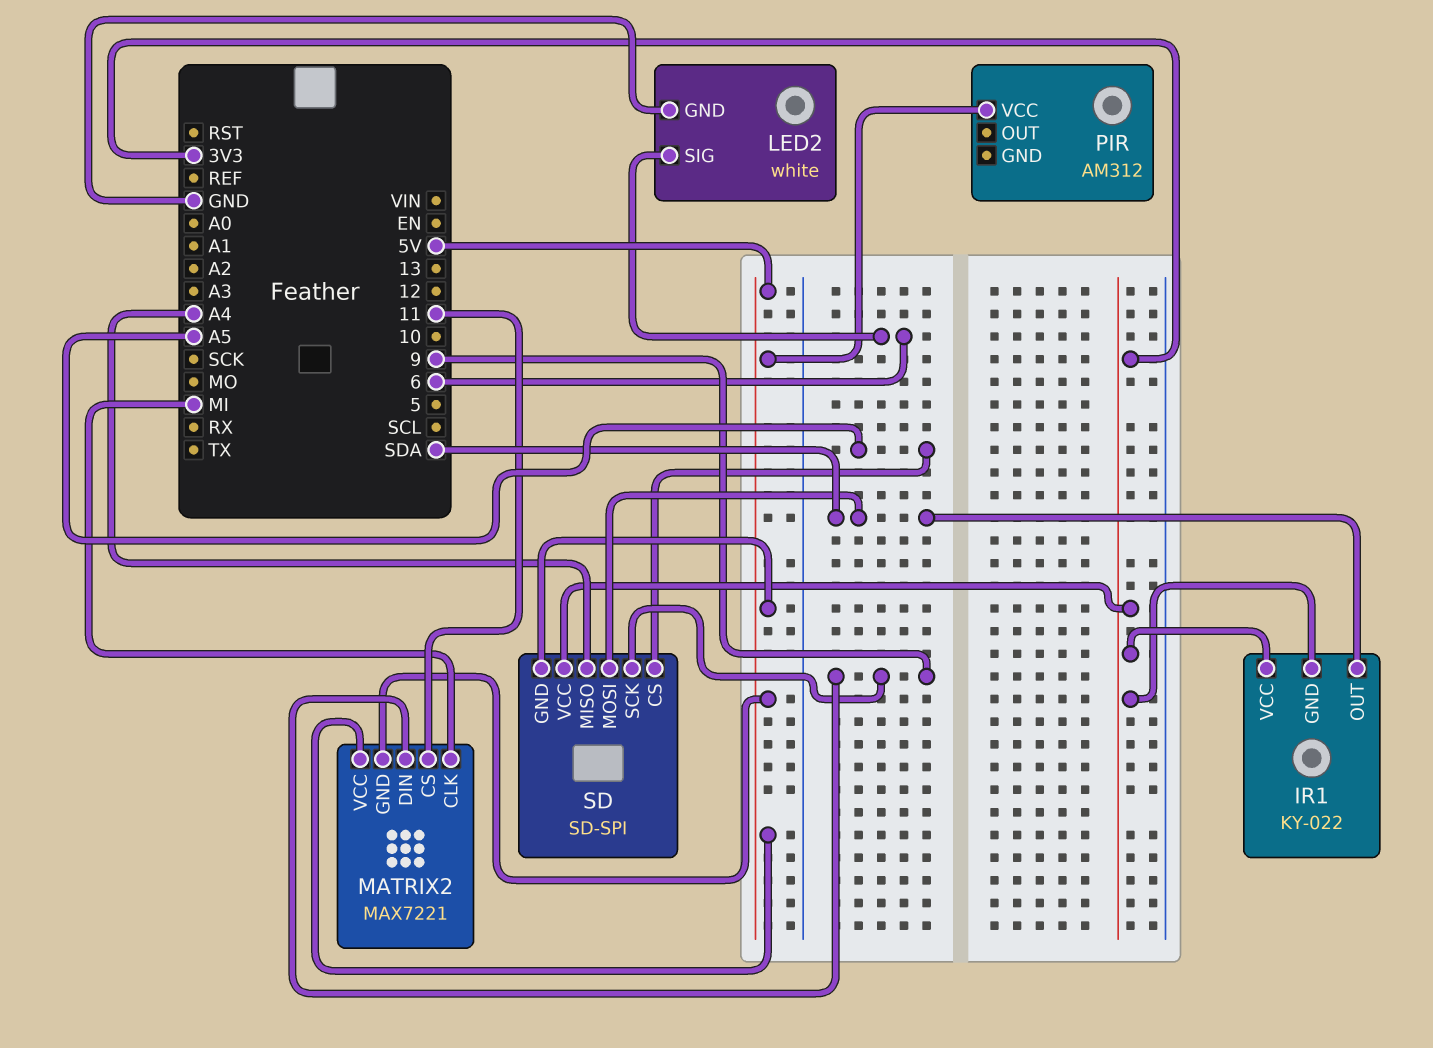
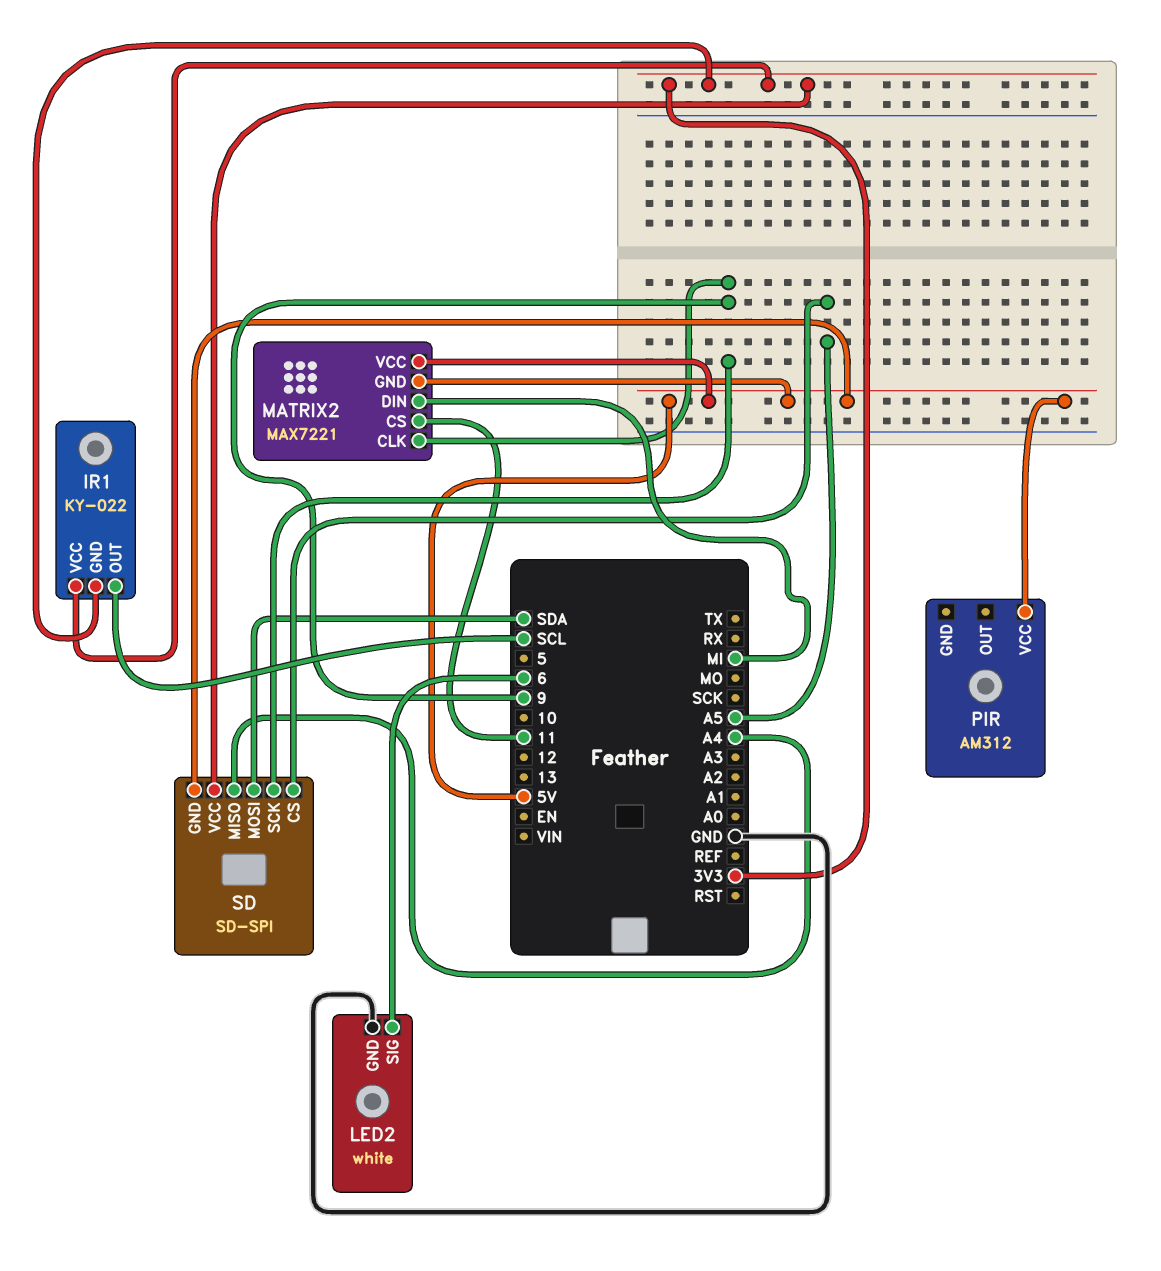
IR1 pin OUT: SDA -> SCL
MATRIX2 pin CLK: MI -> 9
MATRIX2 pin DIN: 9 -> MI

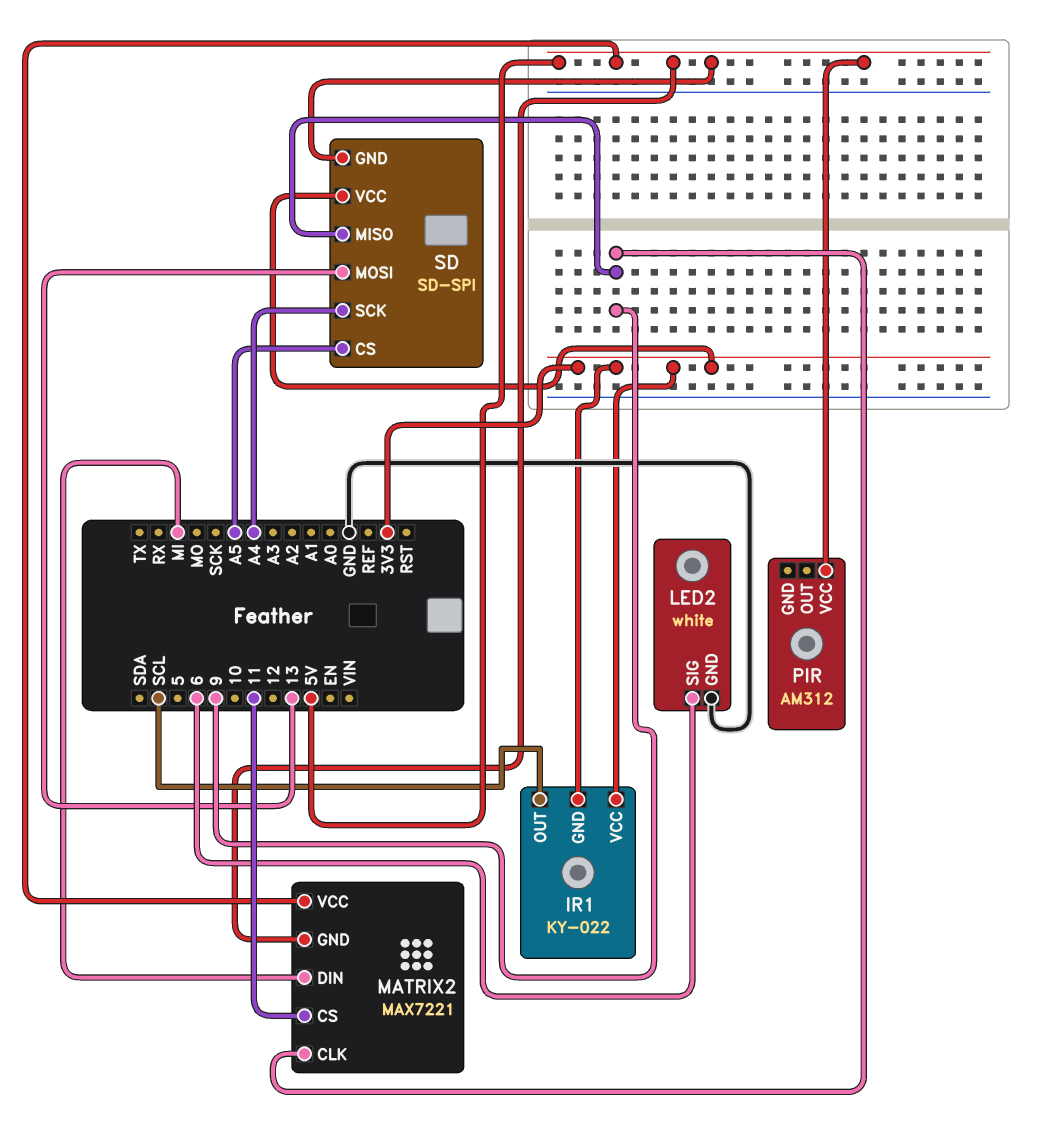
SD pin MISO: A4 -> 9
SD pin MOSI: SDA -> 13
SD pin SCK: 9 -> A4

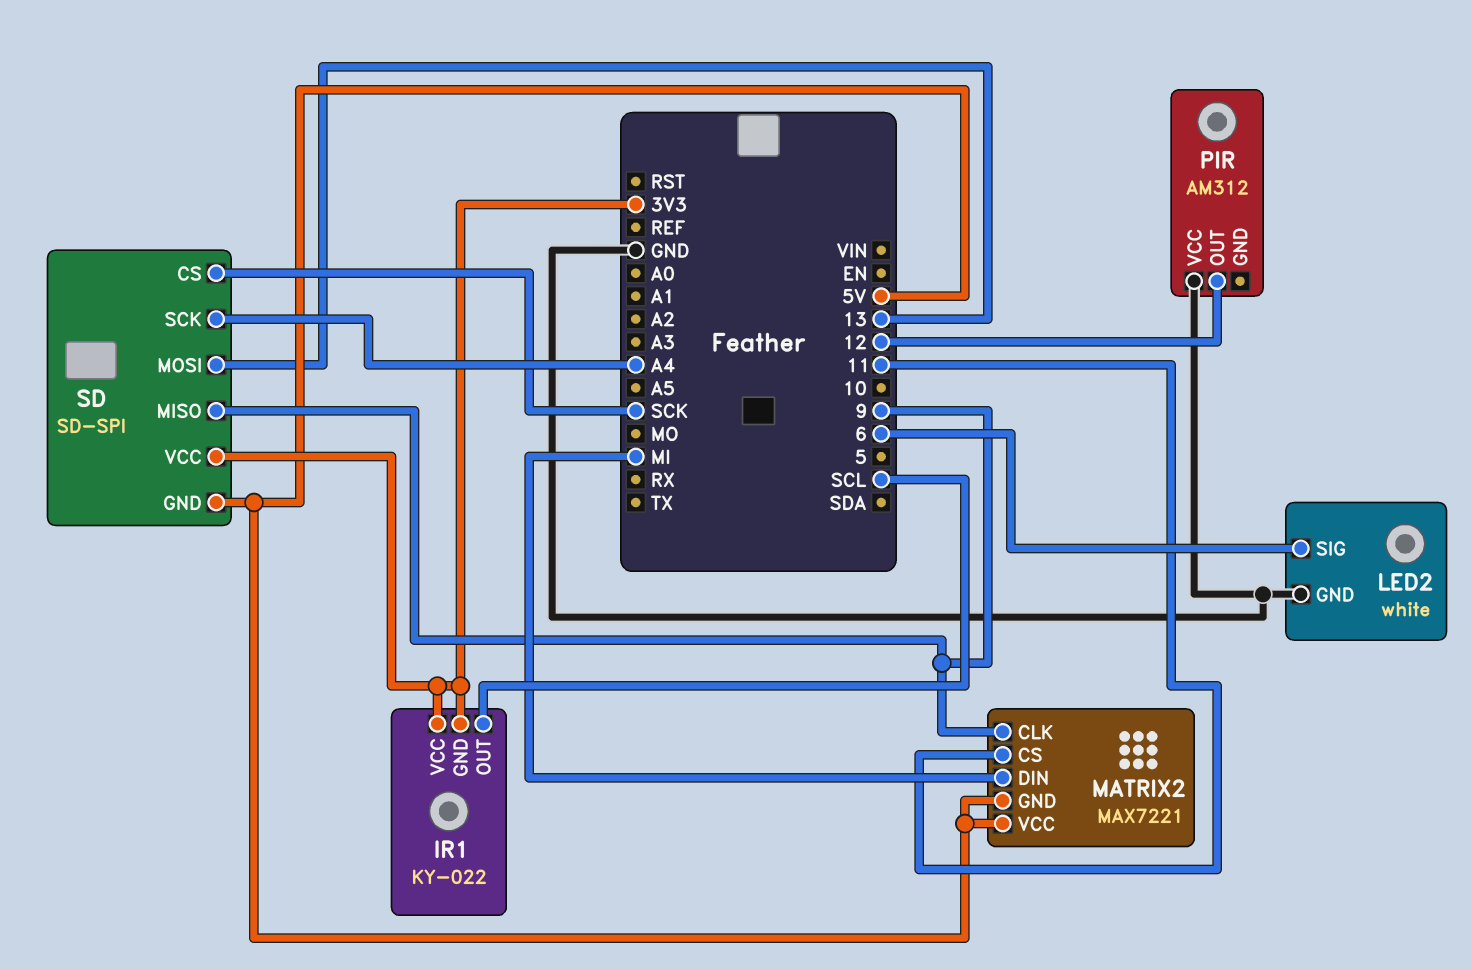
PIR pin OUT: none -> 12
PIR pin VCC: 5V -> GND
SD pin CS: A5 -> SCK

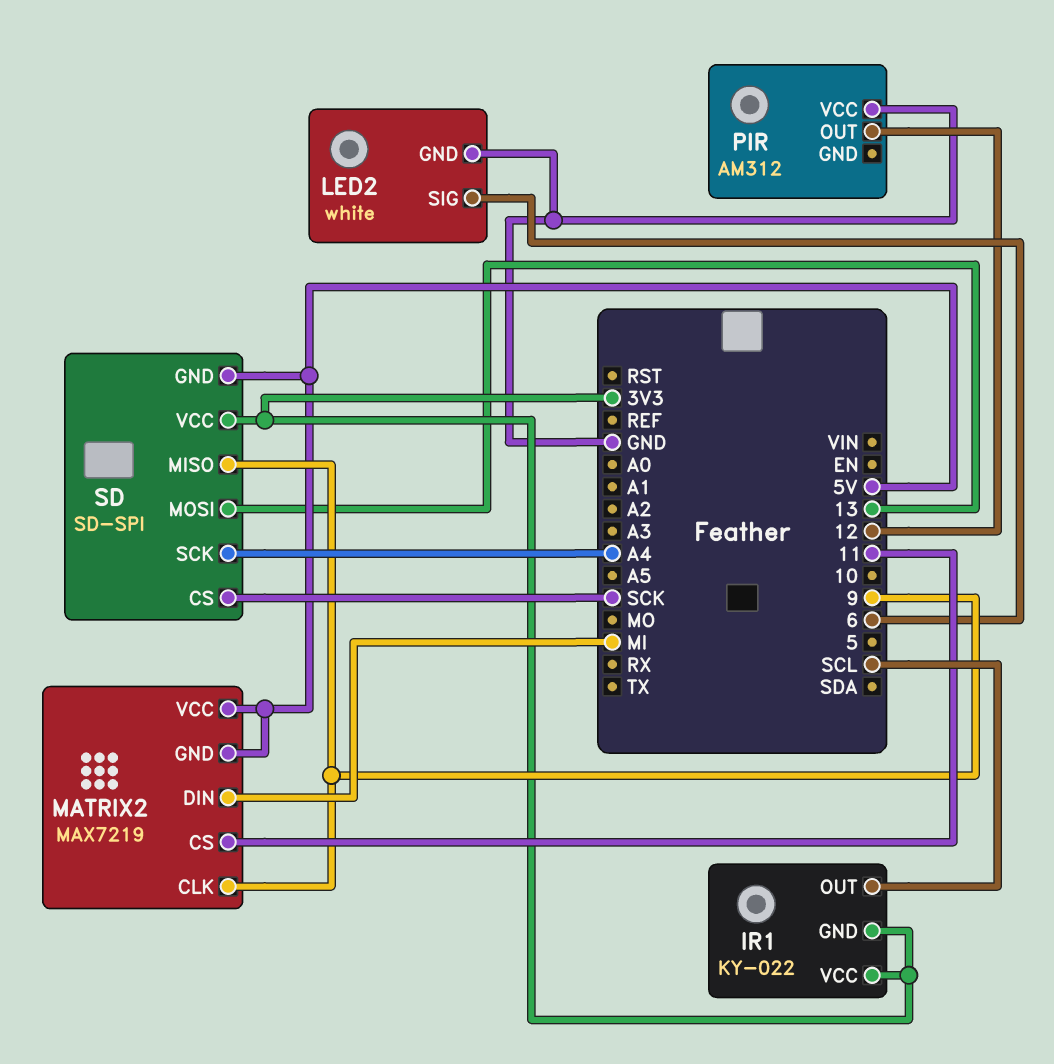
MATRIX2: MAX7221 -> MAX7219

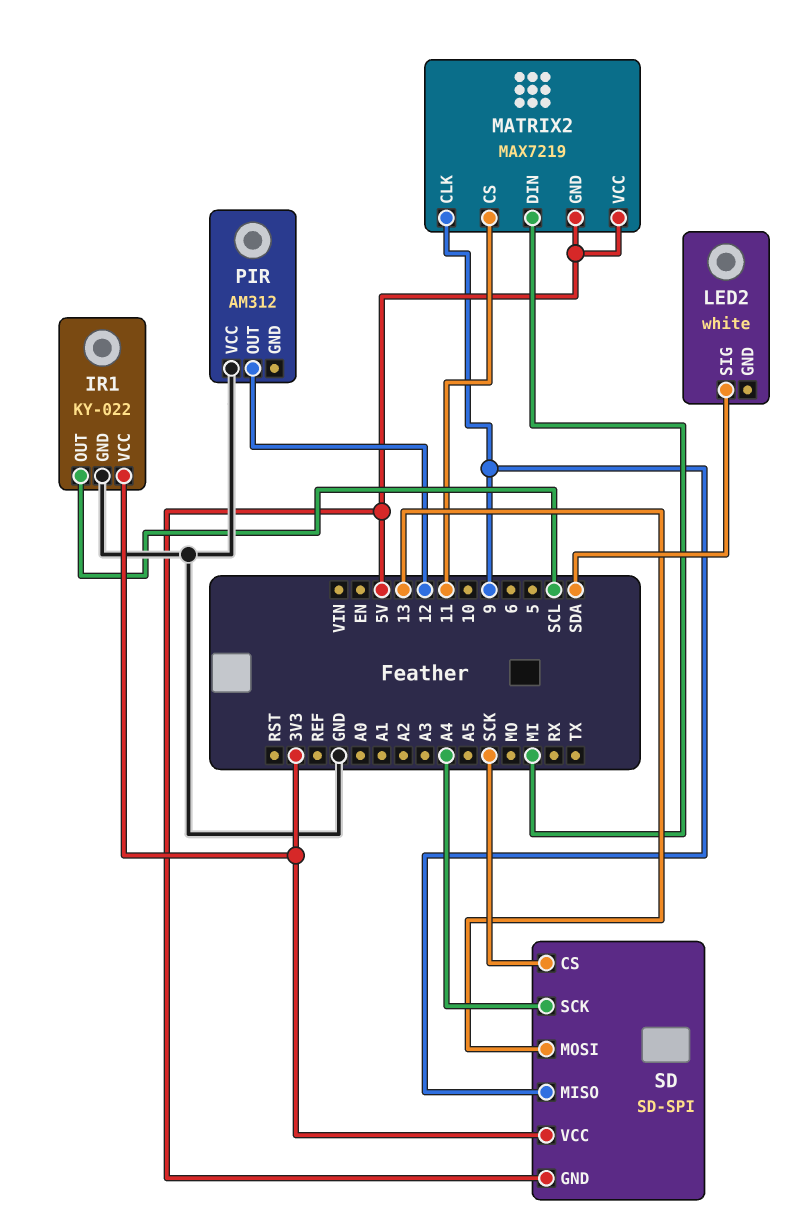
IR1 pin GND: 3V3 -> GND
LED2 pin GND: GND -> none
LED2 pin SIG: 6 -> SDA

